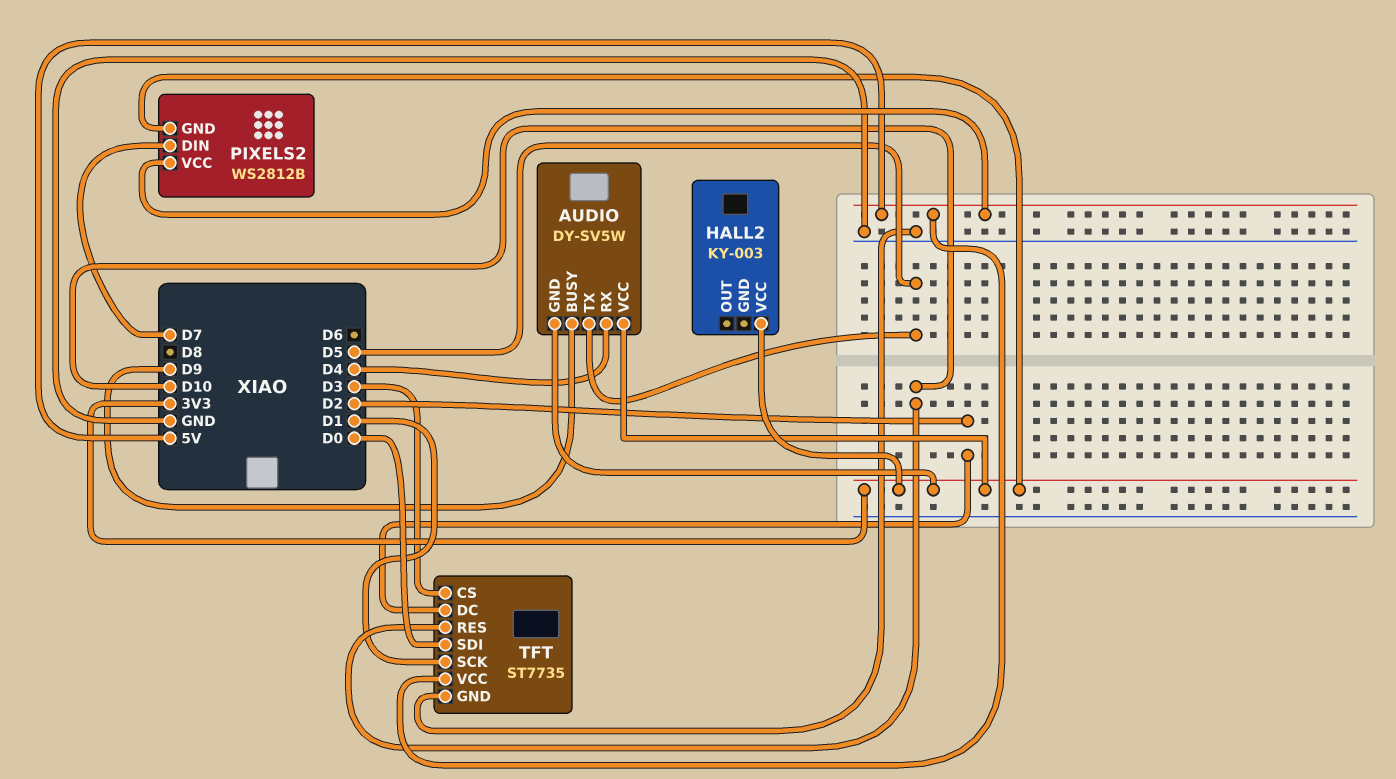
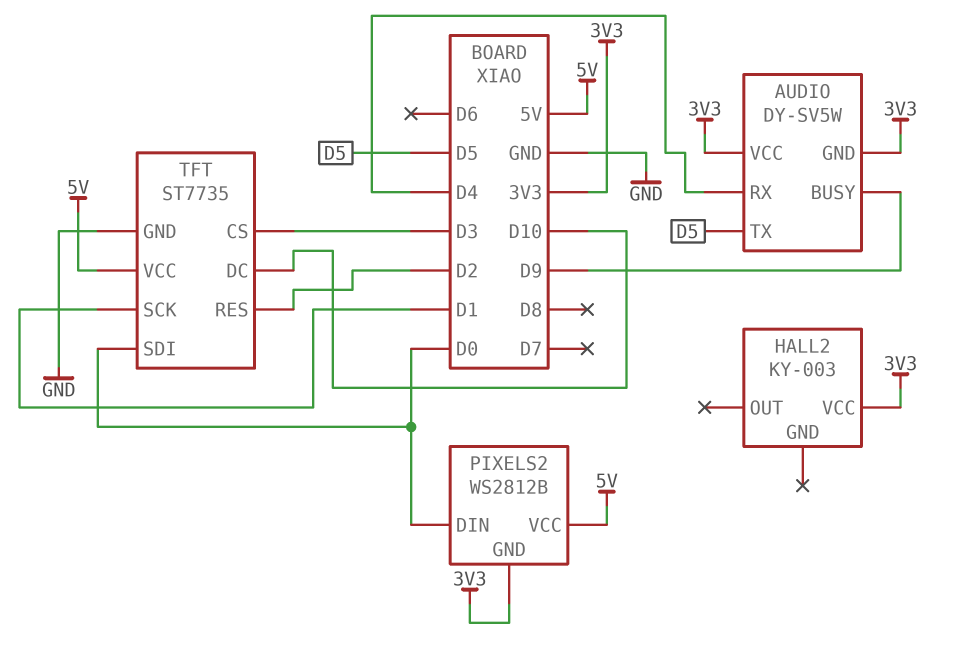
PIXELS2 pin DIN: D7 -> D0
TFT pin DC: D2 -> D10
TFT pin RES: D10 -> D2

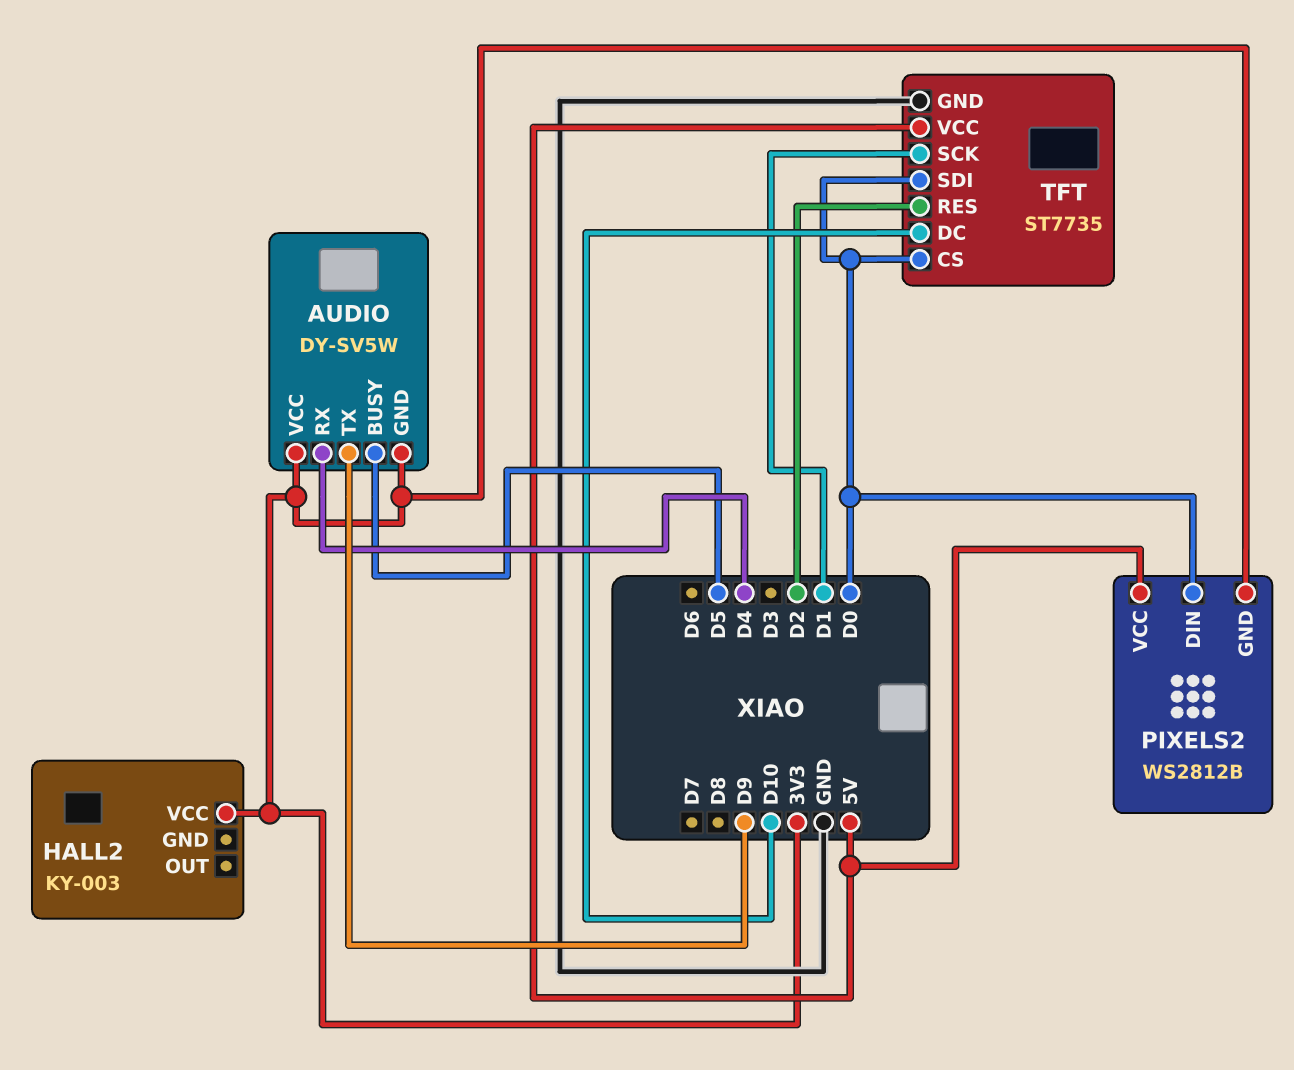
AUDIO pin BUSY: D9 -> D5
AUDIO pin TX: D5 -> D9
TFT pin CS: D3 -> D0

